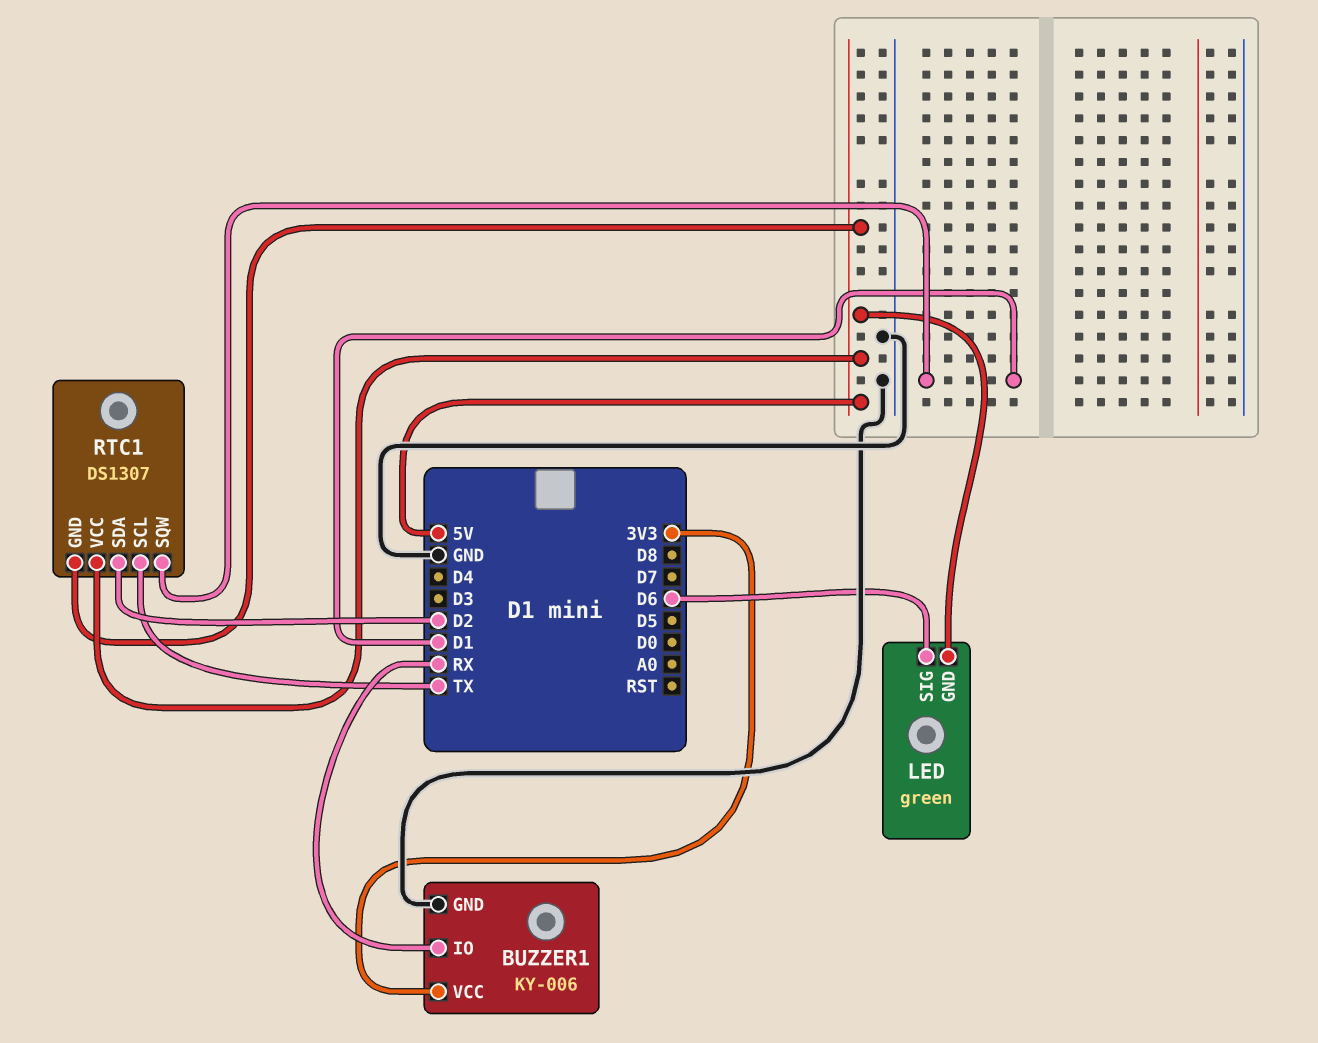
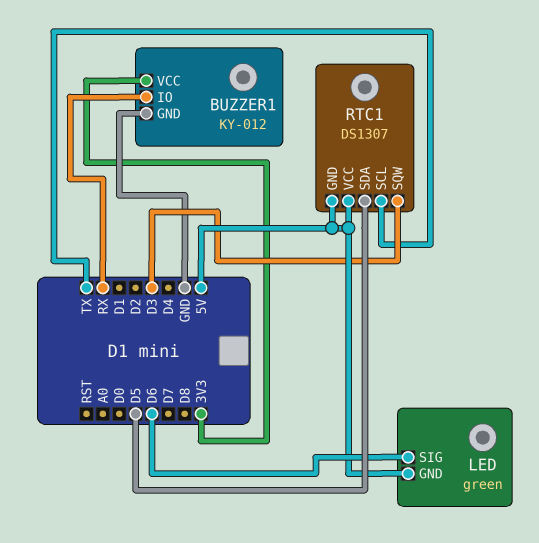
BUZZER1: KY-006 -> KY-012
RTC1 pin SDA: D2 -> D5
RTC1 pin SQW: D1 -> D3

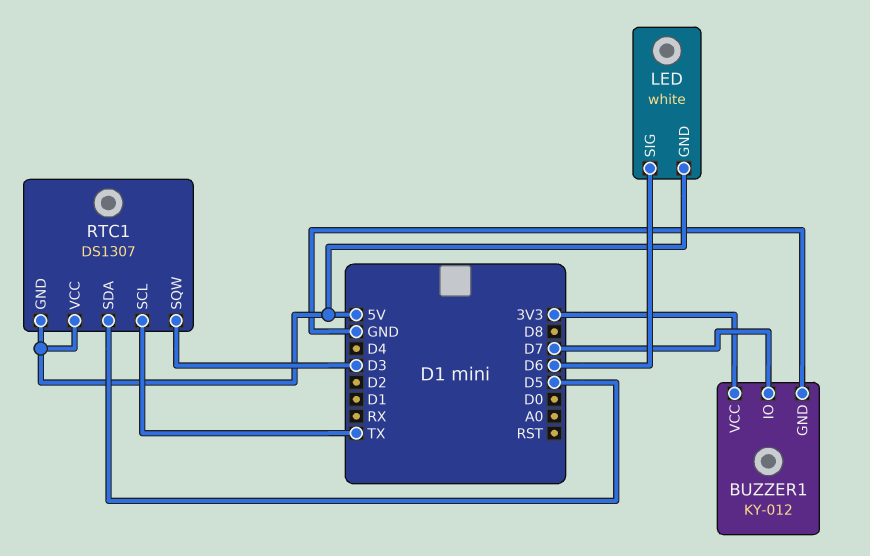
BUZZER1 pin IO: RX -> D7
LED: green -> white

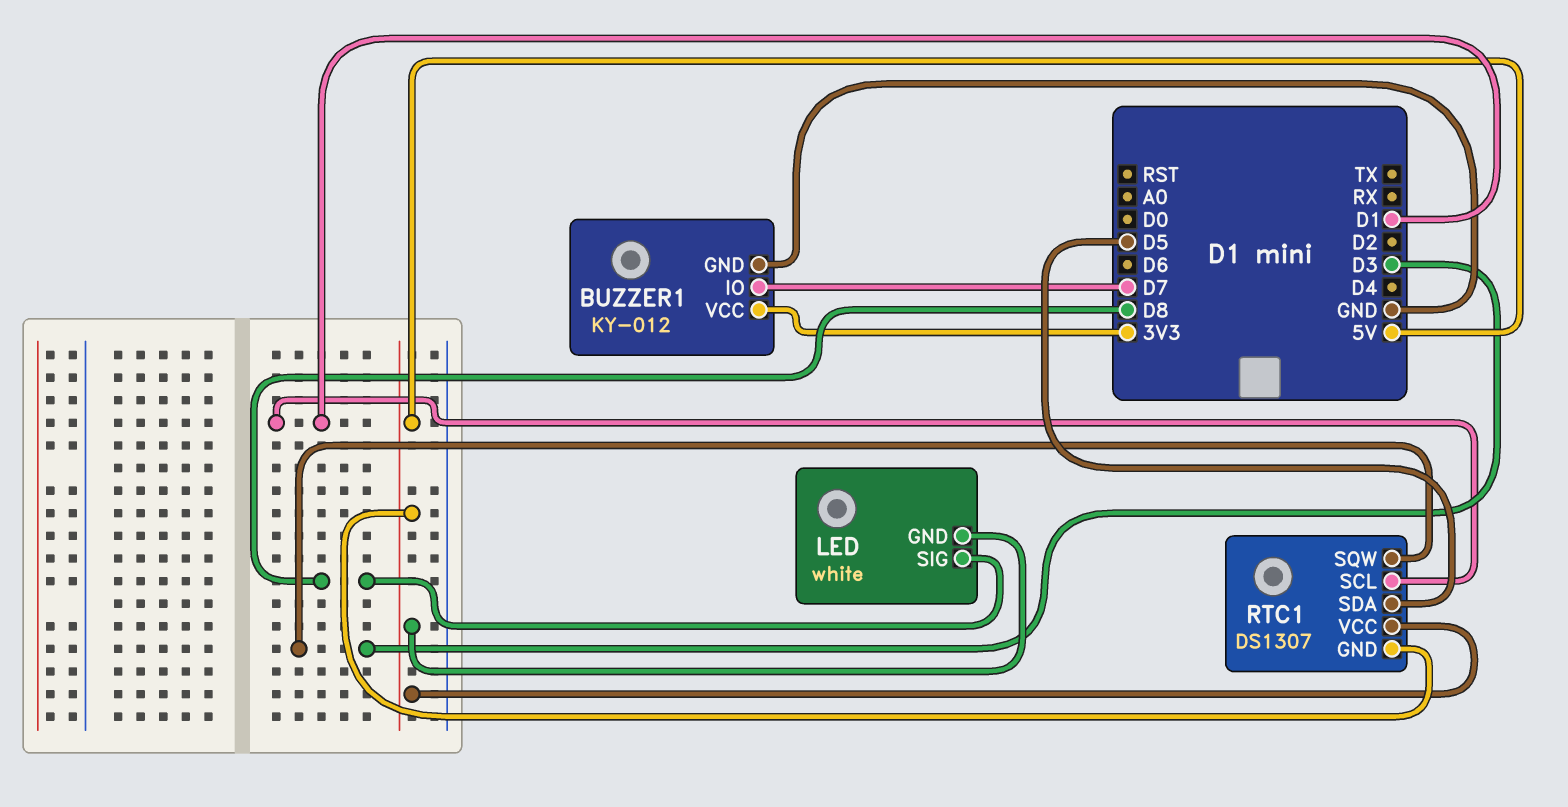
LED pin SIG: D6 -> D8
RTC1 pin SCL: TX -> D1

